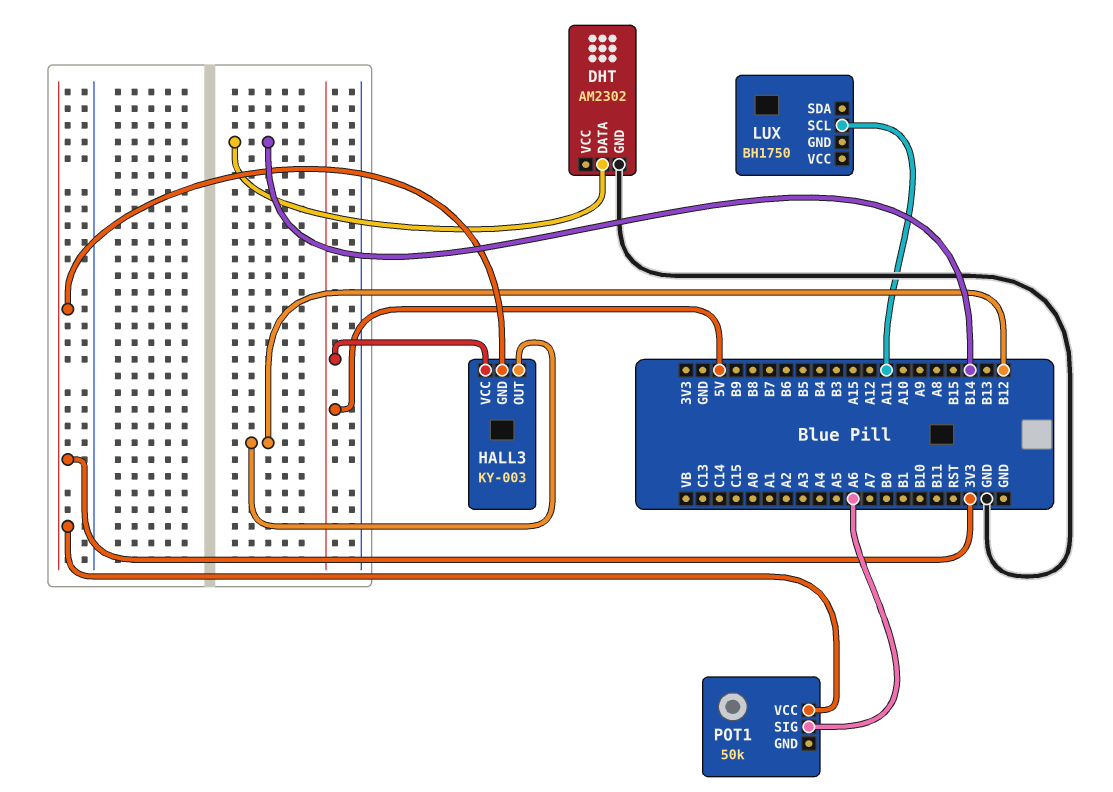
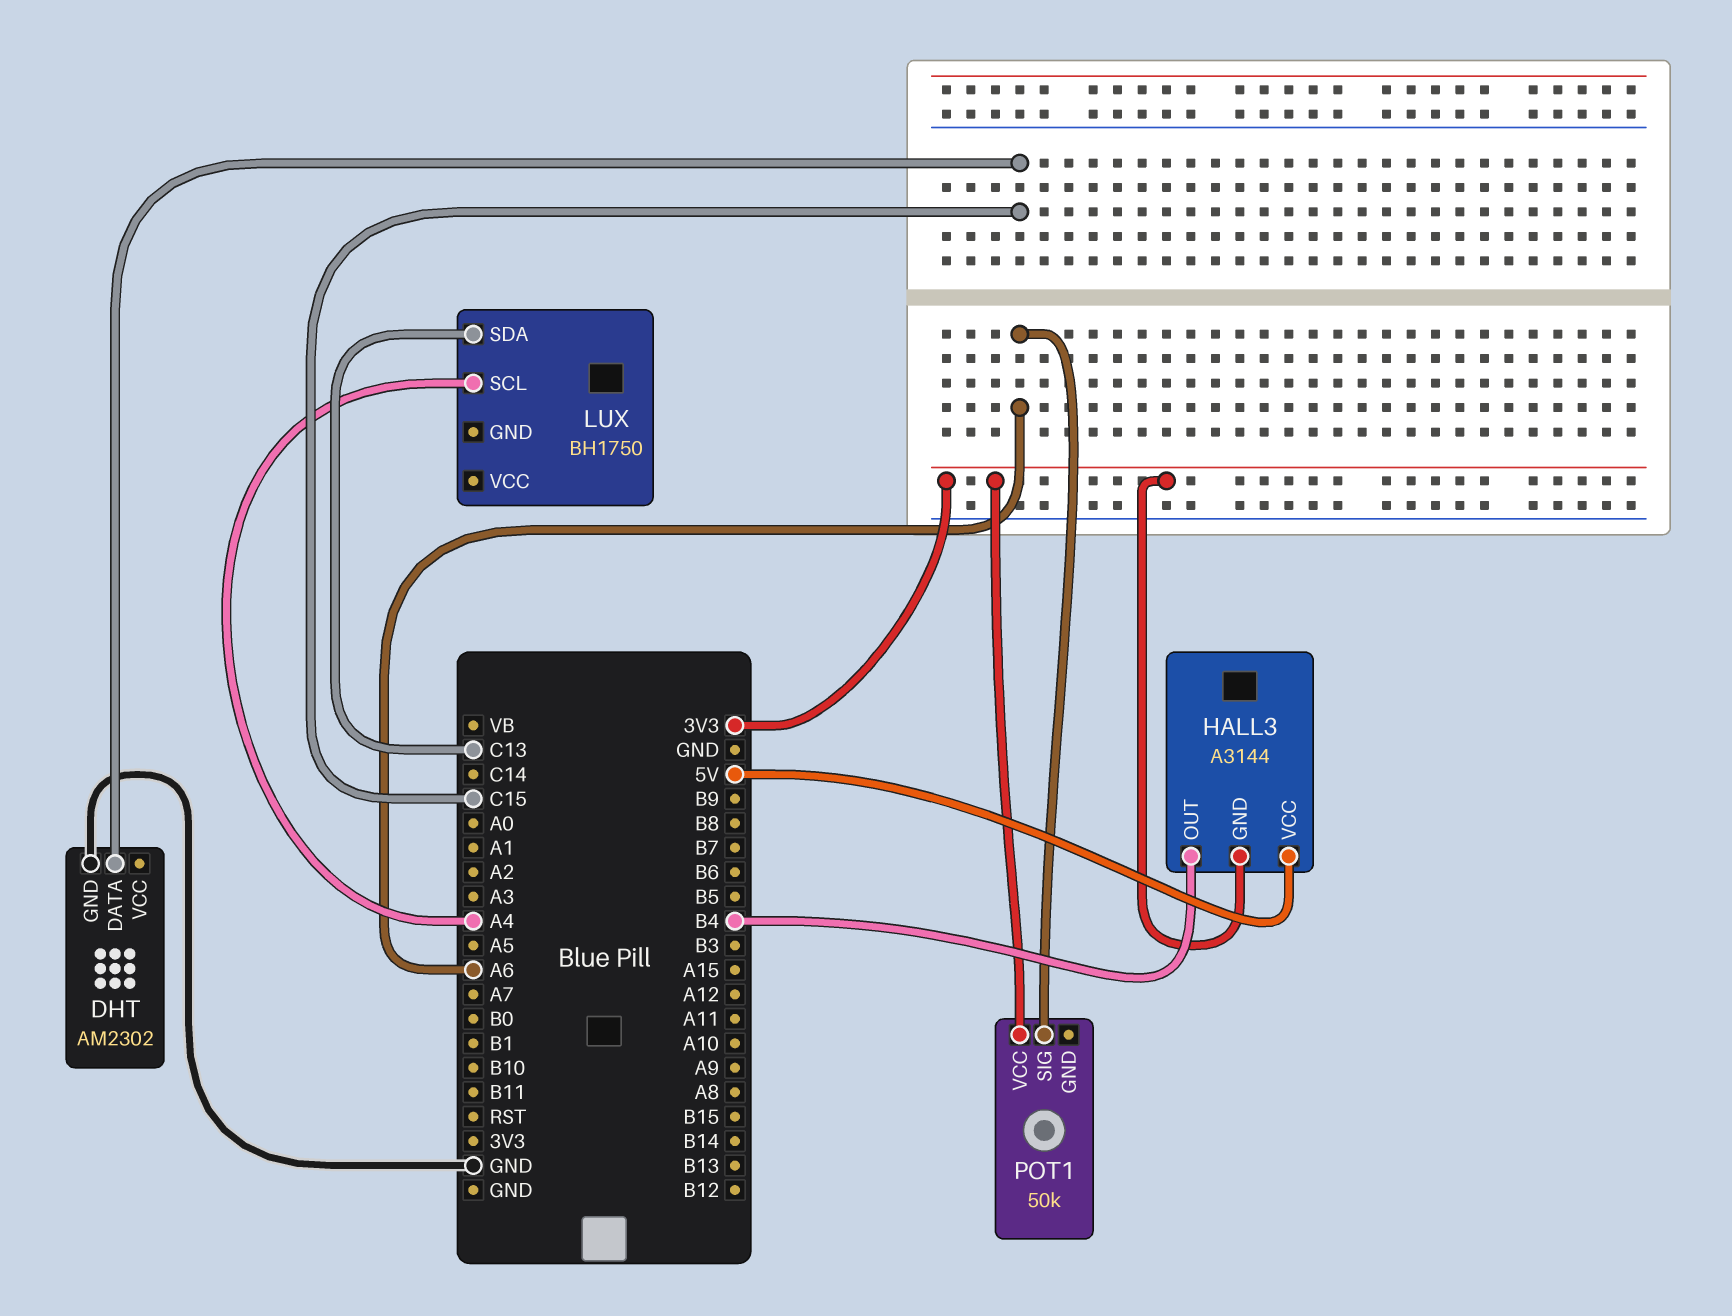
DHT pin DATA: B14 -> C15
HALL3: KY-003 -> A3144
HALL3 pin OUT: B12 -> B4
LUX pin SCL: A11 -> A4
LUX pin SDA: none -> C13

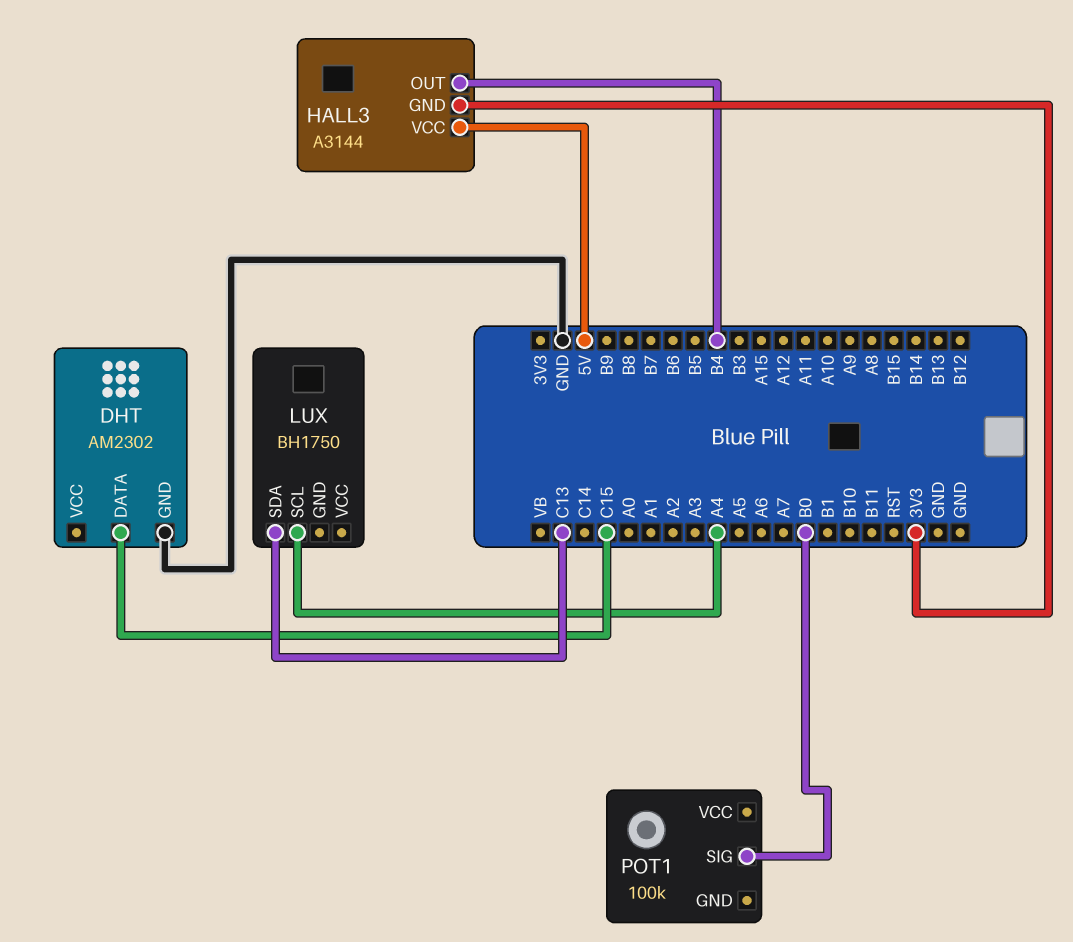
POT1: 50k -> 100k
POT1 pin SIG: A6 -> B0
POT1 pin VCC: 3V3 -> none

